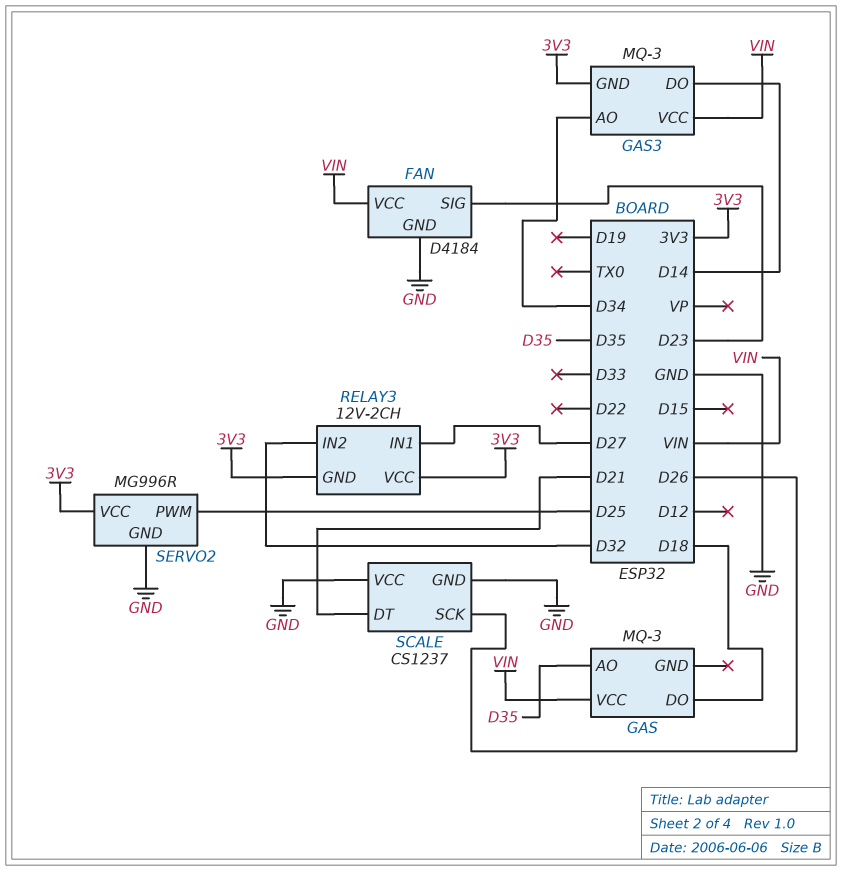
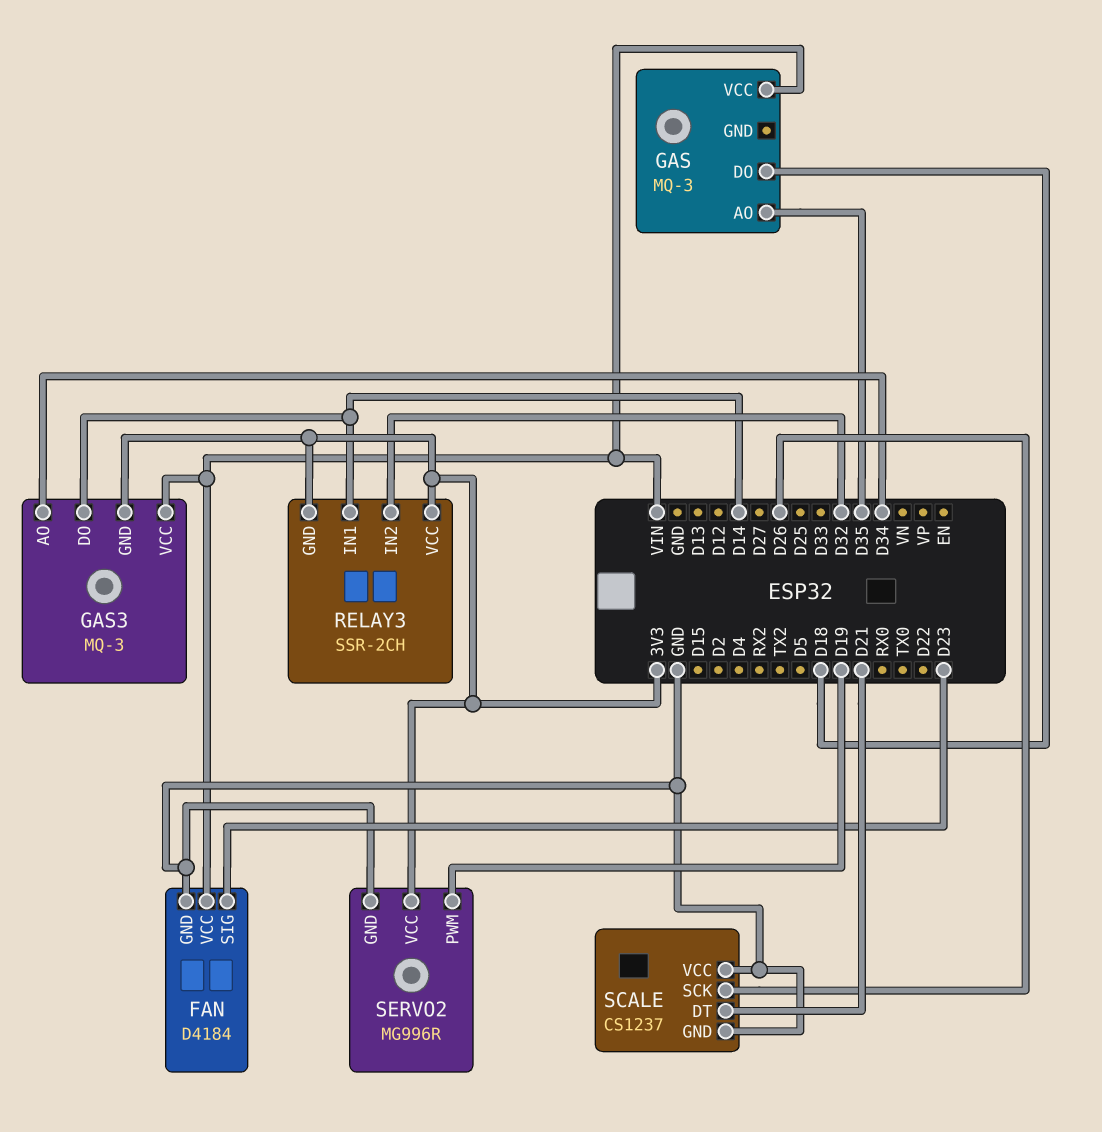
RELAY3: 12V-2CH -> SSR-2CH
RELAY3 pin IN1: D27 -> D14
SERVO2 pin PWM: D25 -> D19

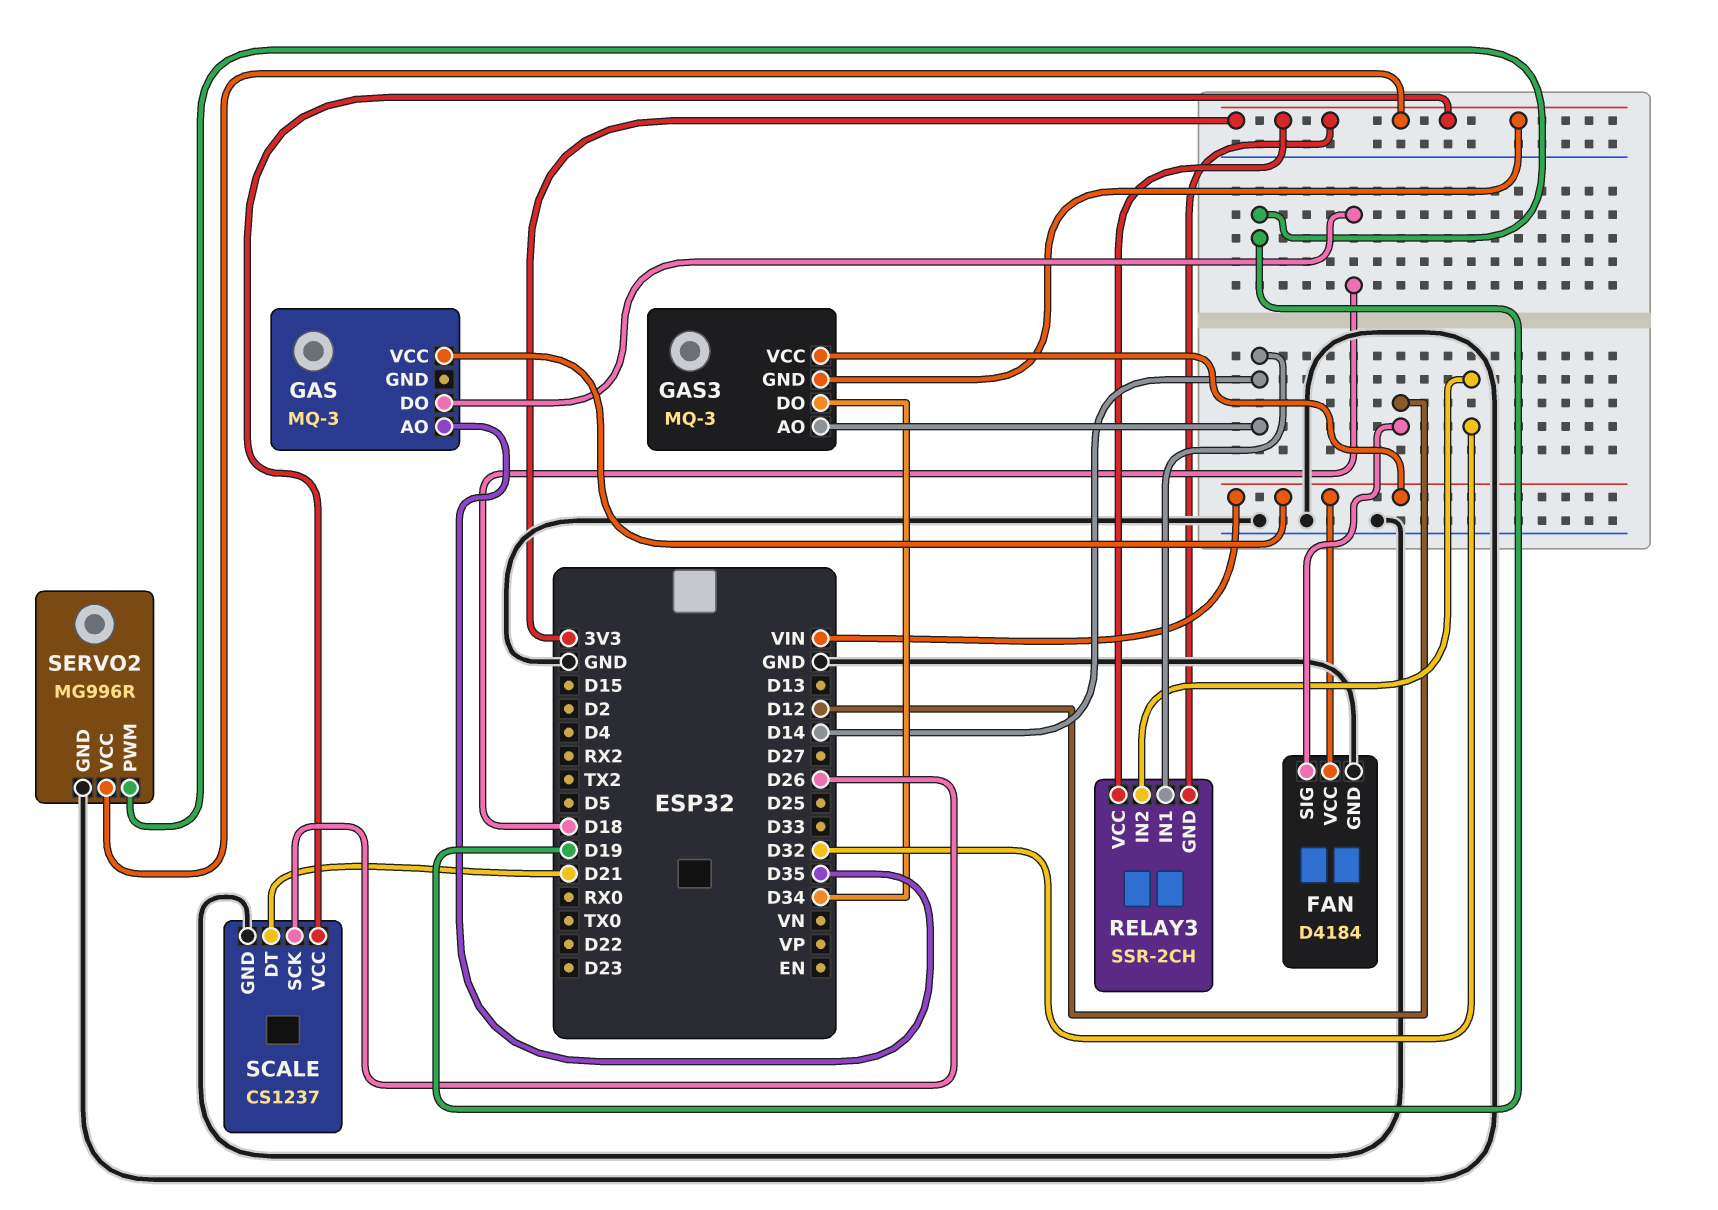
FAN pin SIG: D23 -> D12
GAS3 pin AO: D34 -> D14
GAS3 pin DO: D14 -> D34
SCALE pin VCC: GND -> 3V3

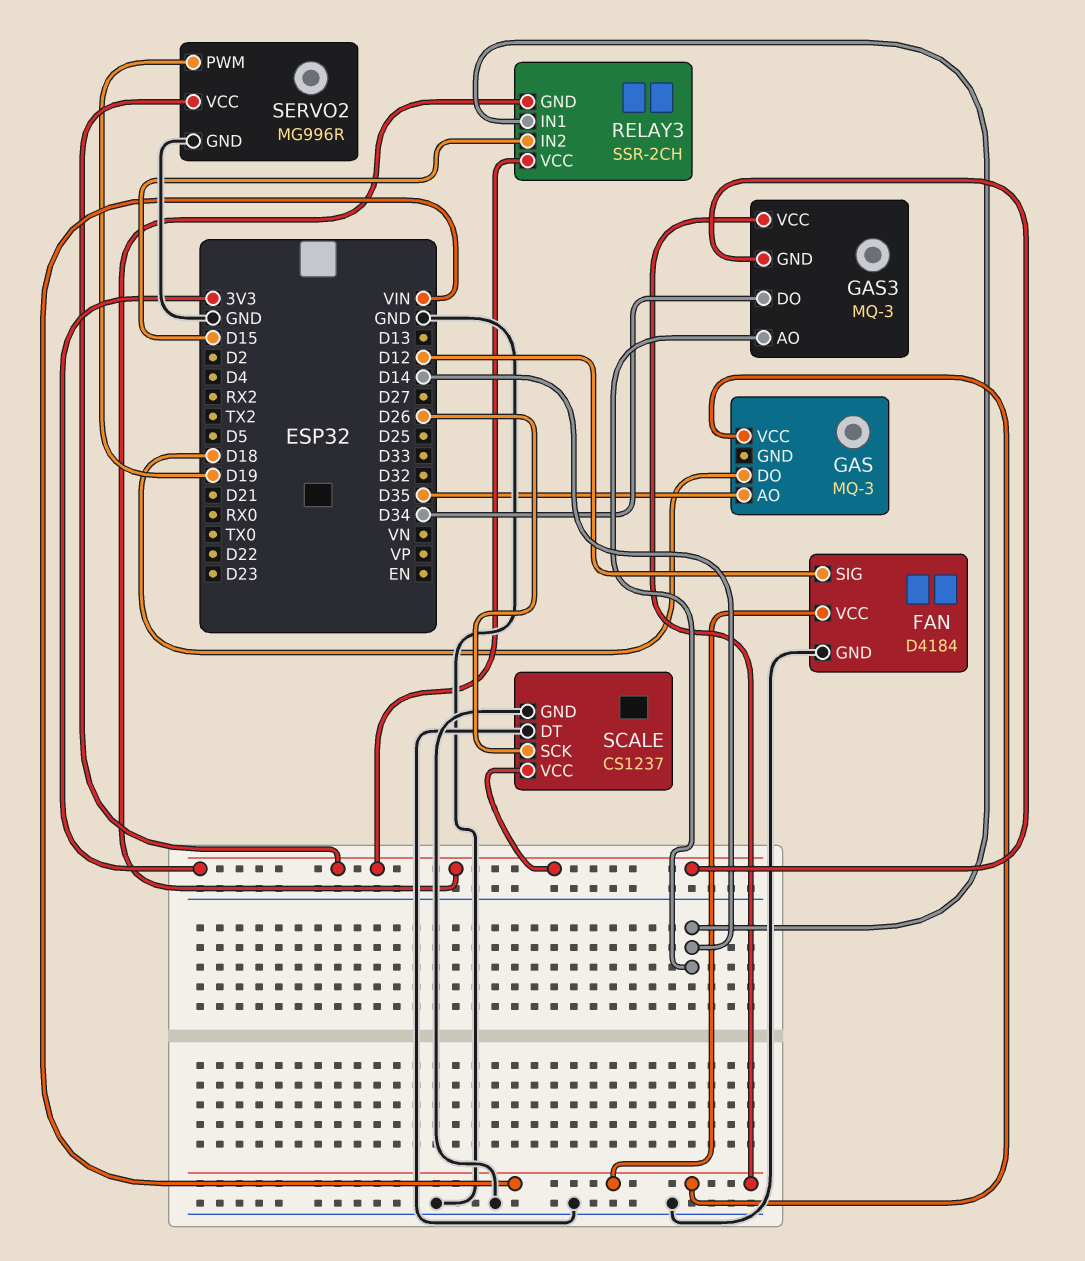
RELAY3 pin IN2: D32 -> D15
SCALE pin DT: D21 -> GND

